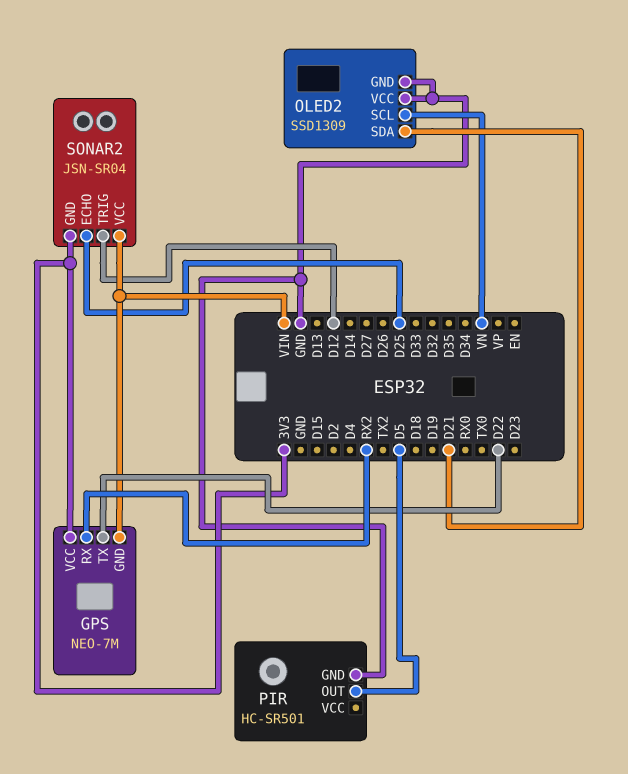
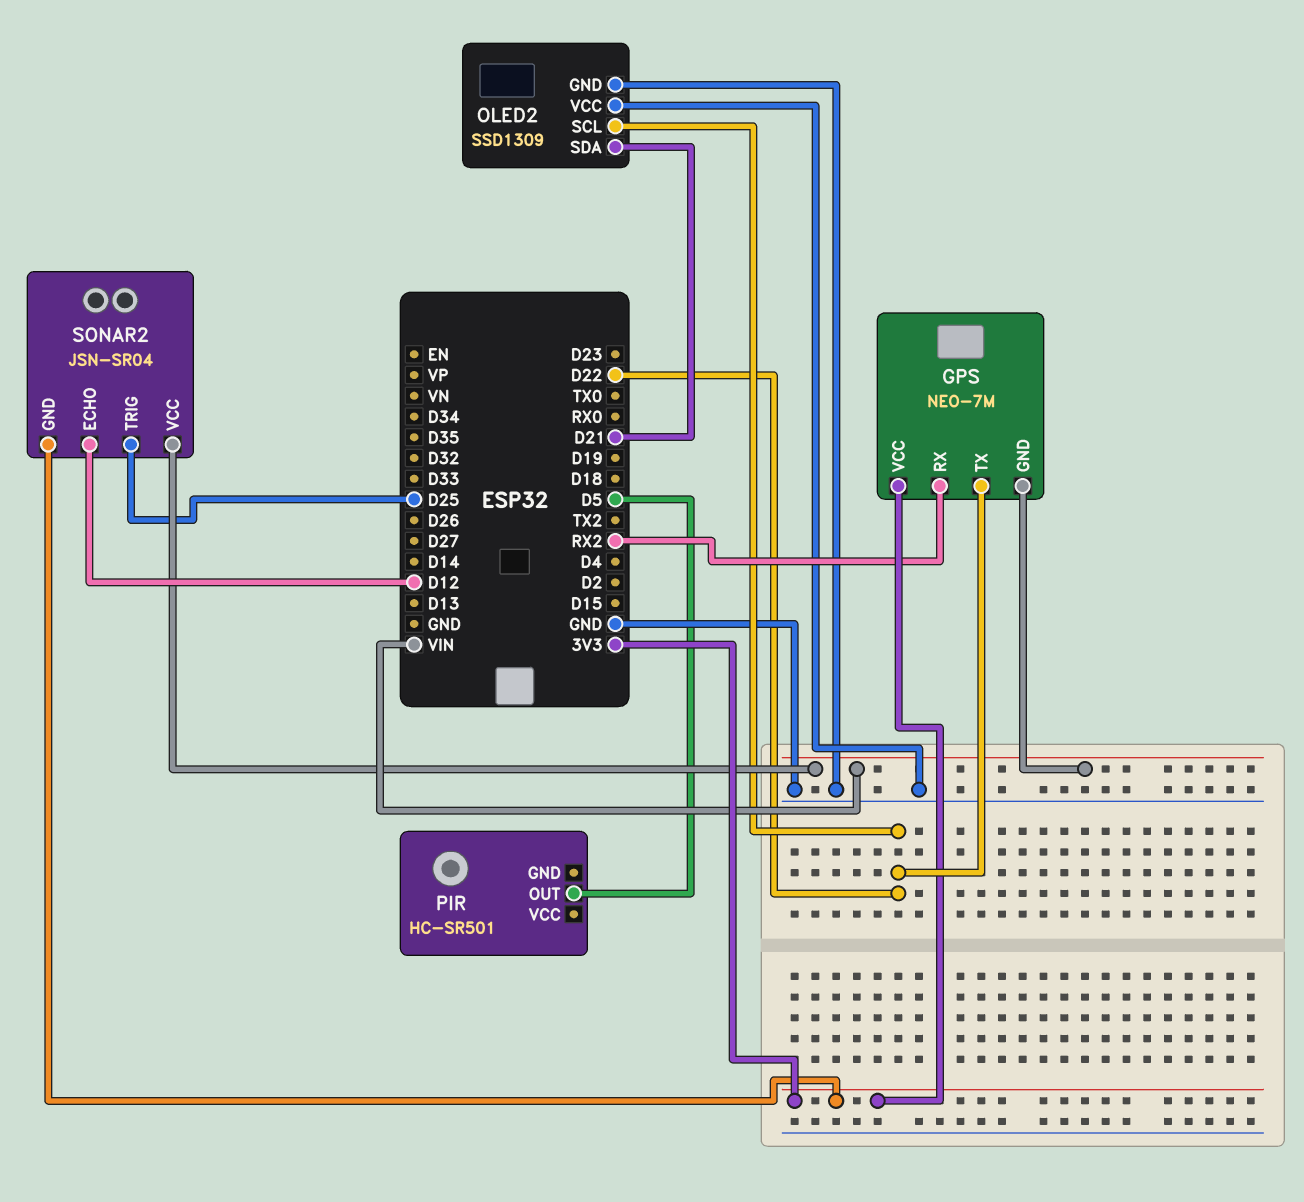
OLED2 pin SCL: VN -> D22
PIR pin GND: GND -> none
SONAR2 pin ECHO: D25 -> D12
SONAR2 pin TRIG: D12 -> D25

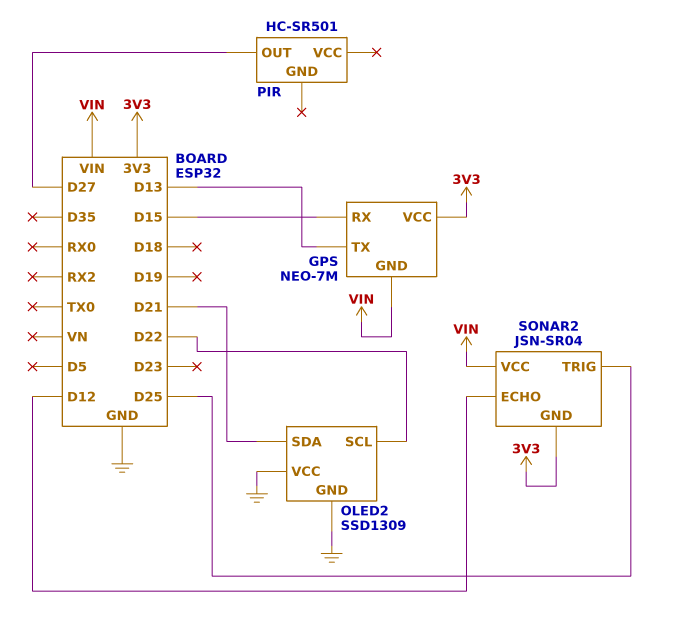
GPS pin RX: RX2 -> D15
GPS pin TX: D22 -> D13
PIR pin OUT: D5 -> D27

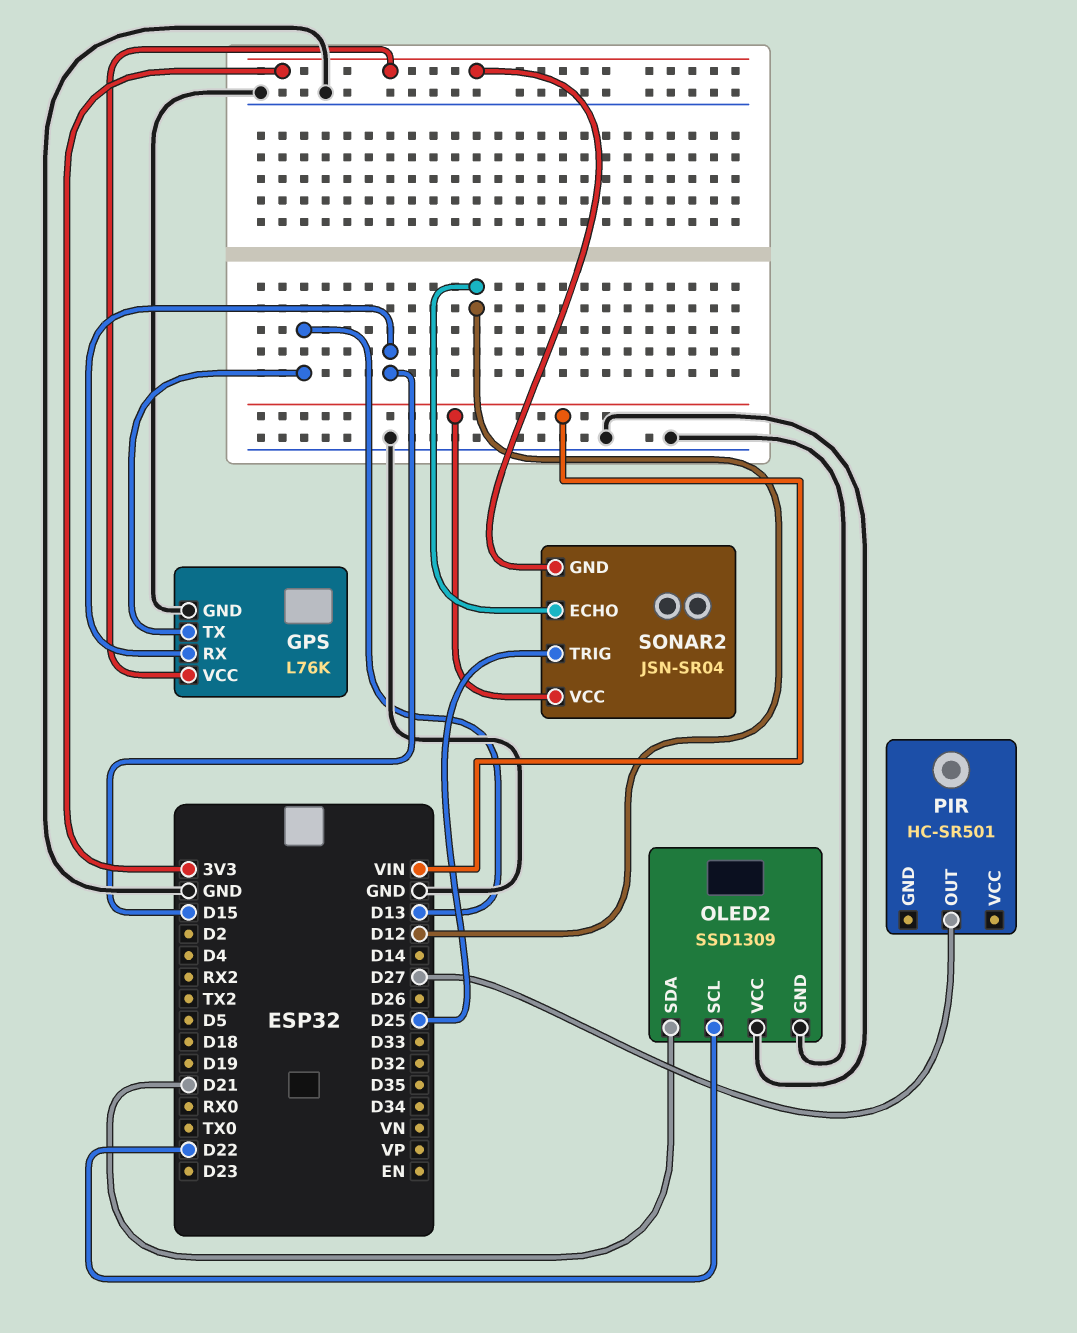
GPS: NEO-7M -> L76K
GPS pin GND: VIN -> GND

